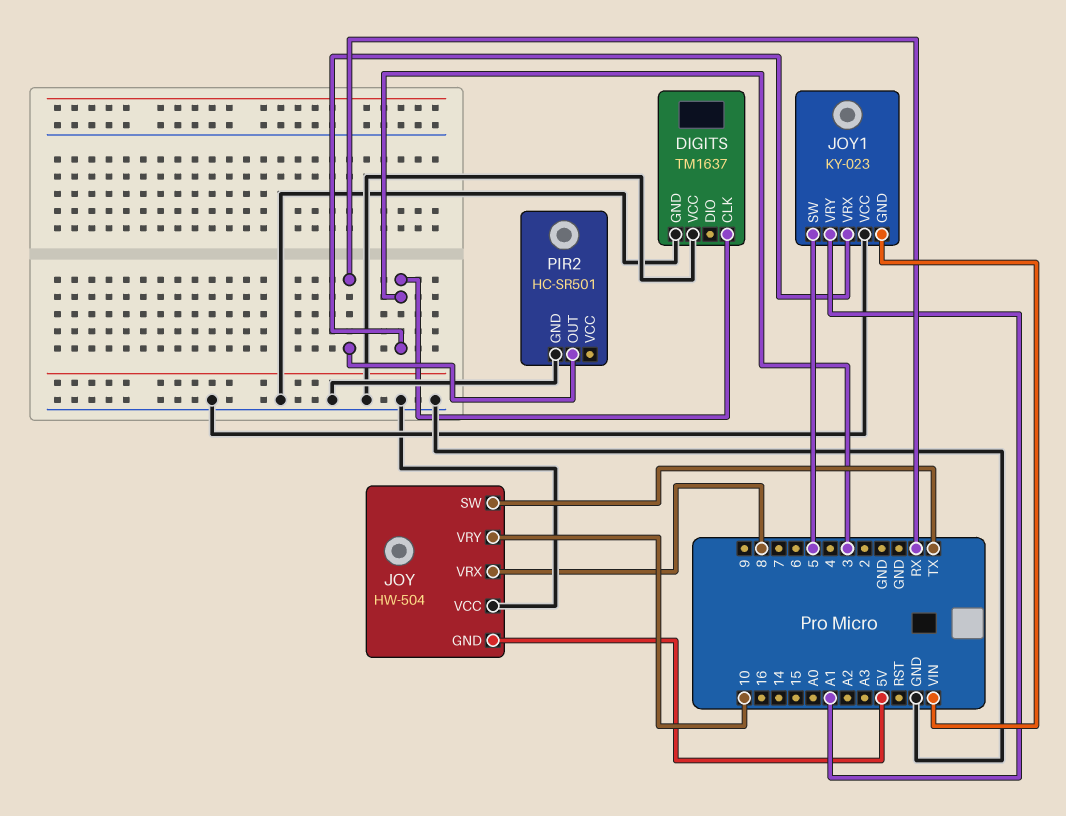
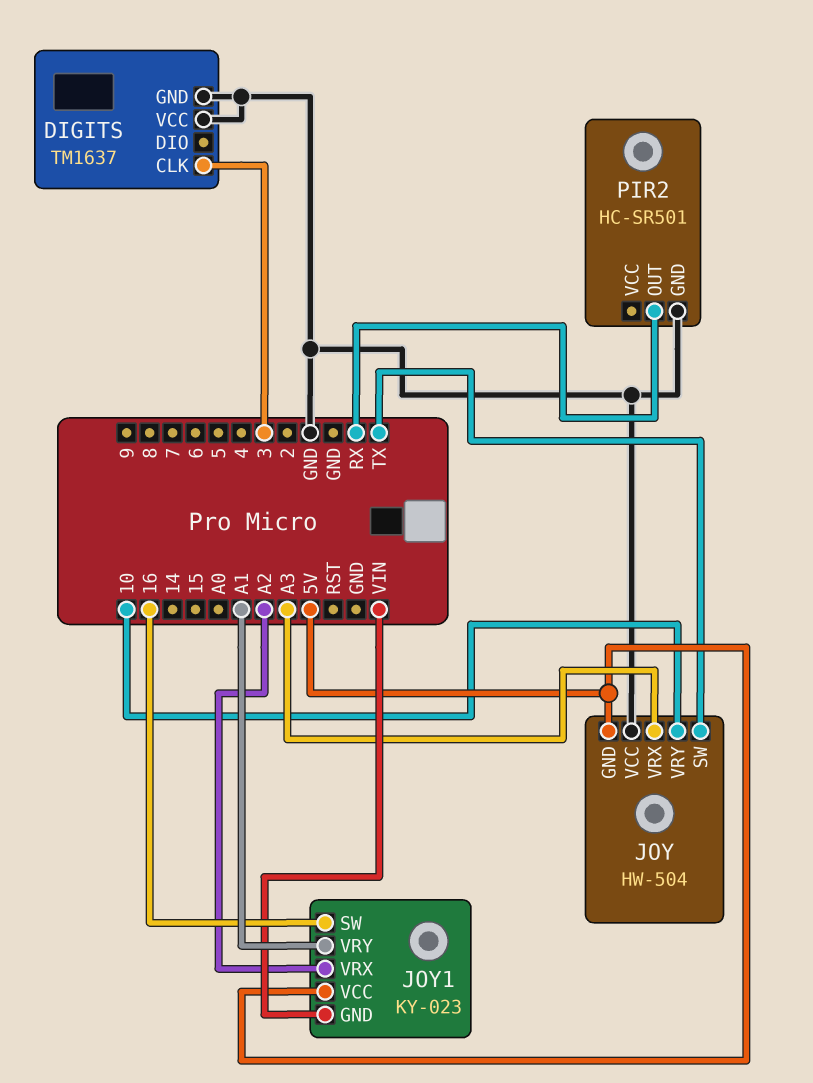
JOY pin VRX: 8 -> A3
JOY1 pin SW: 5 -> 16
JOY1 pin VCC: GND -> 5V
JOY1 pin VRX: 3 -> A2

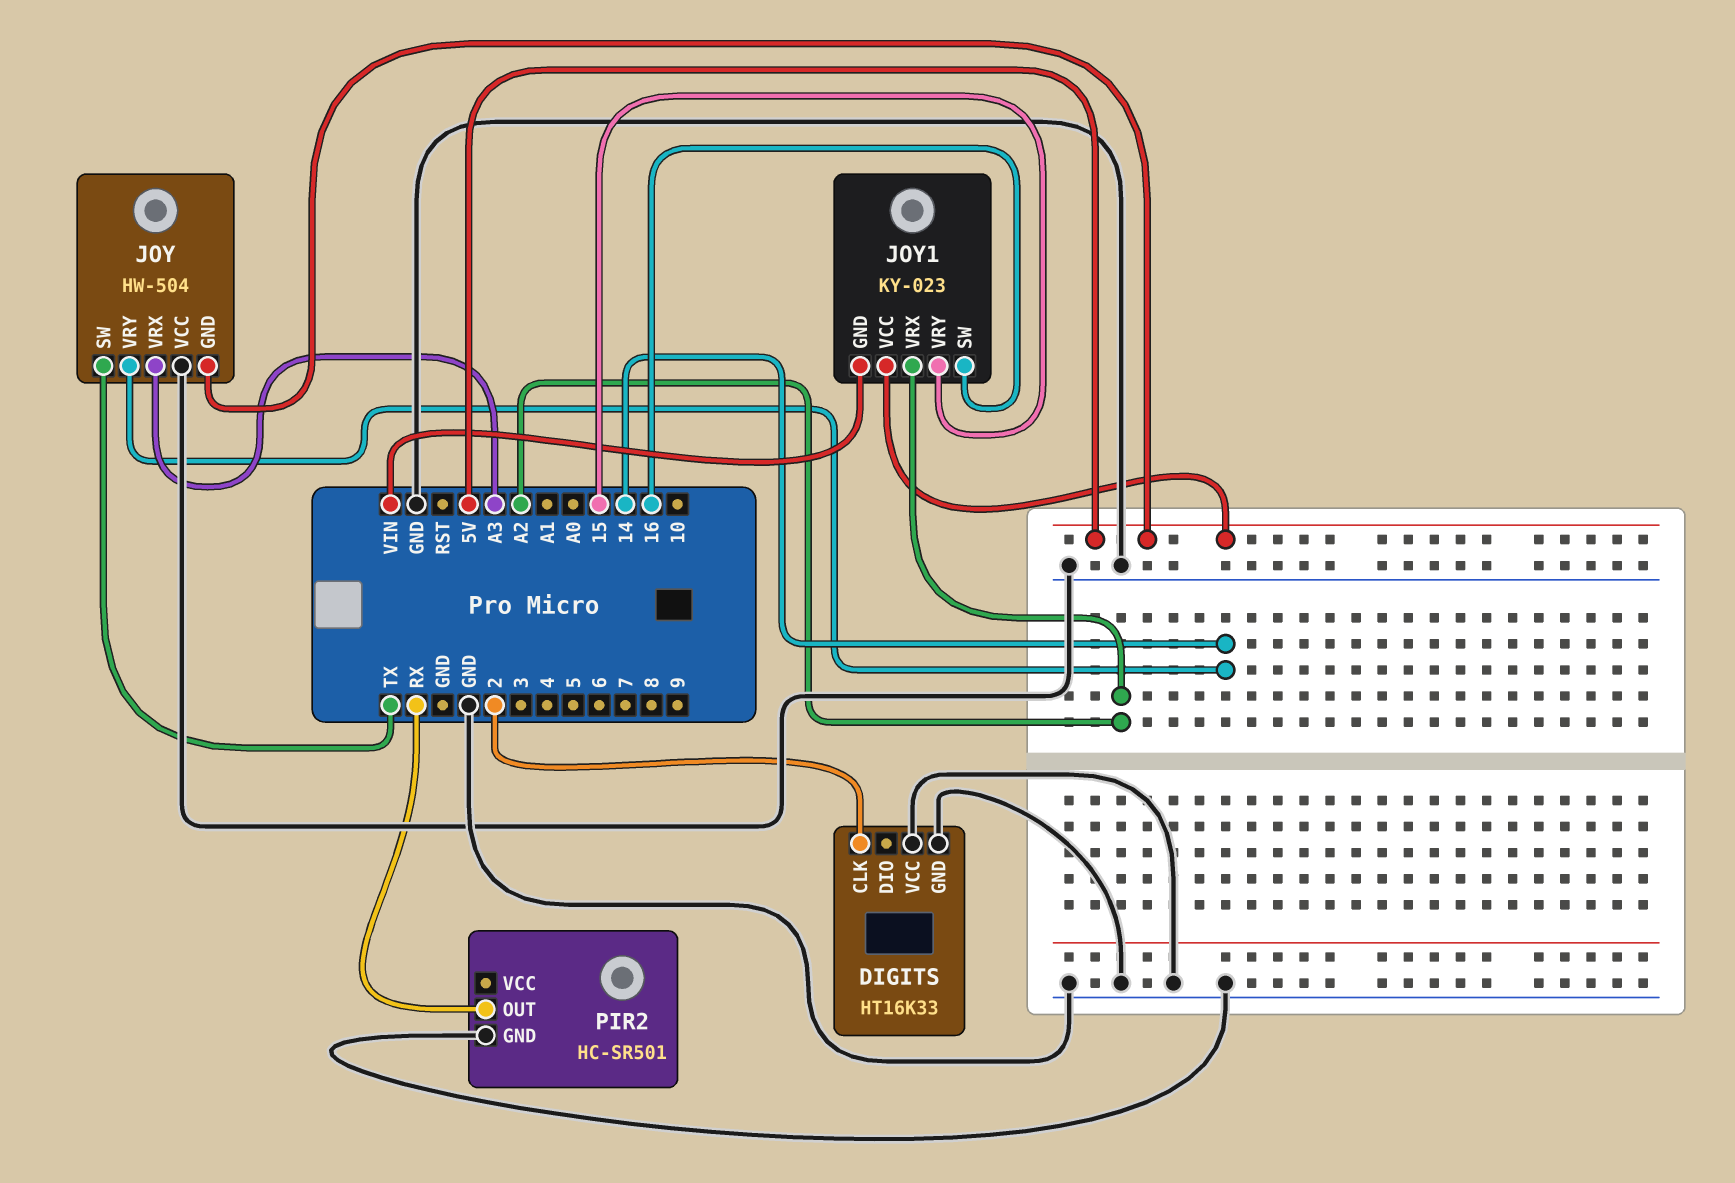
DIGITS: TM1637 -> HT16K33
DIGITS pin CLK: 3 -> 2
JOY pin VRY: 10 -> 14
JOY1 pin VRY: A1 -> 15

